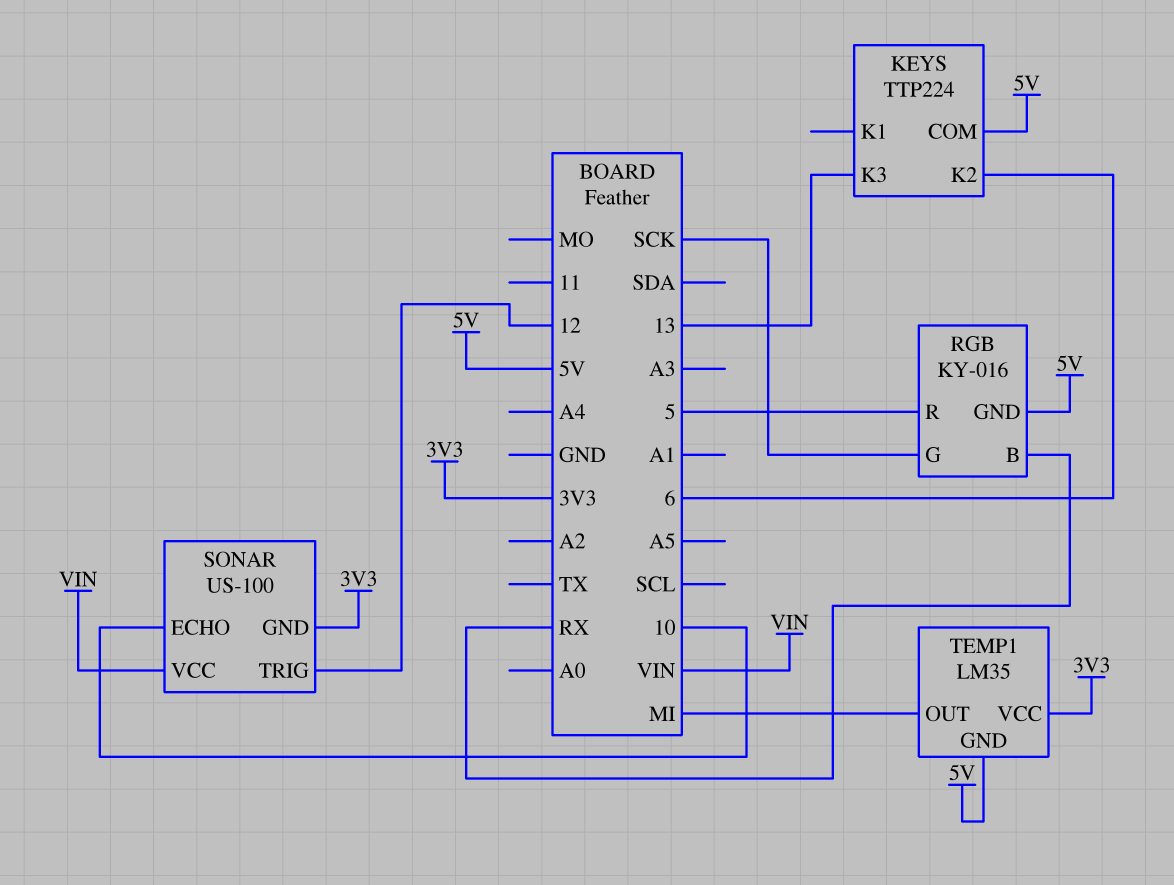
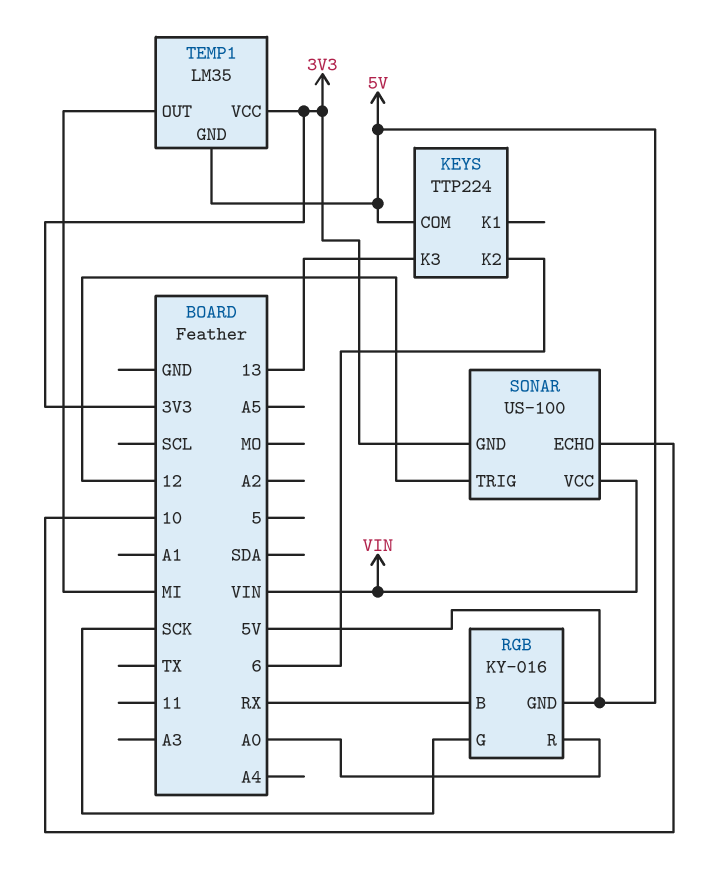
RGB pin R: 5 -> A0

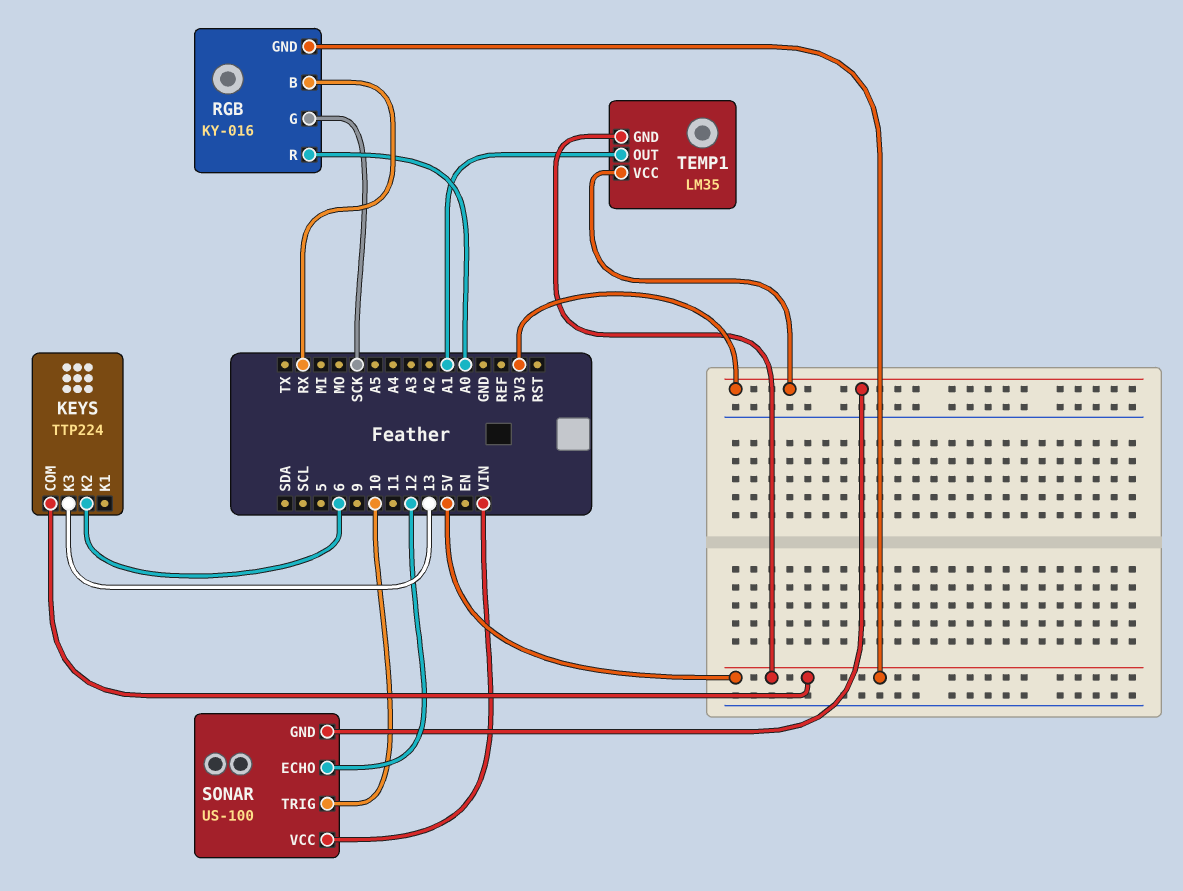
SONAR pin ECHO: 10 -> 12
SONAR pin TRIG: 12 -> 10
TEMP1 pin OUT: MI -> A1

